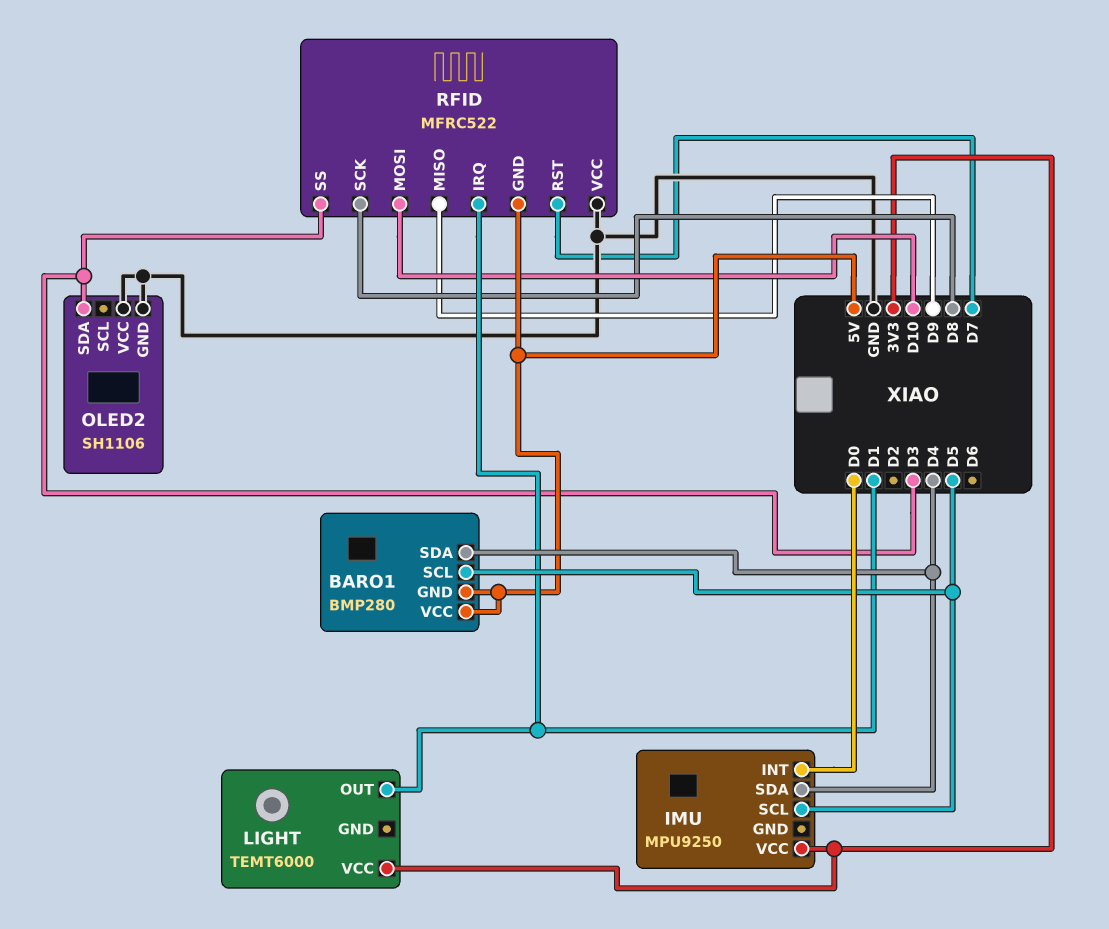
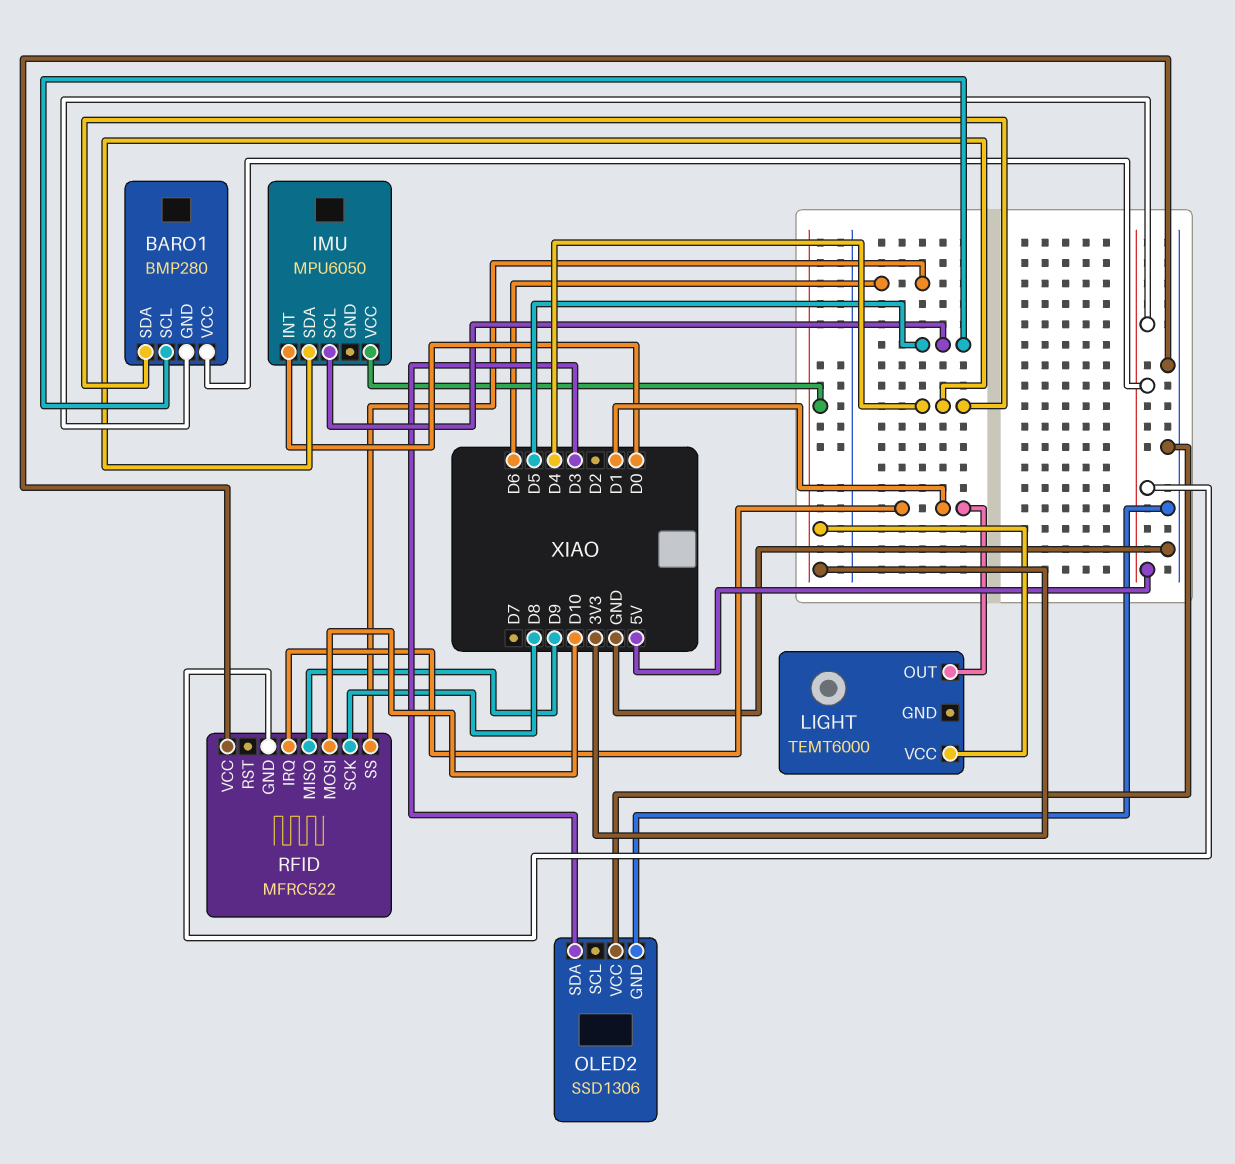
IMU: MPU9250 -> MPU6050
OLED2: SH1106 -> SSD1306
RFID pin RST: D7 -> none
RFID pin SS: D3 -> D6

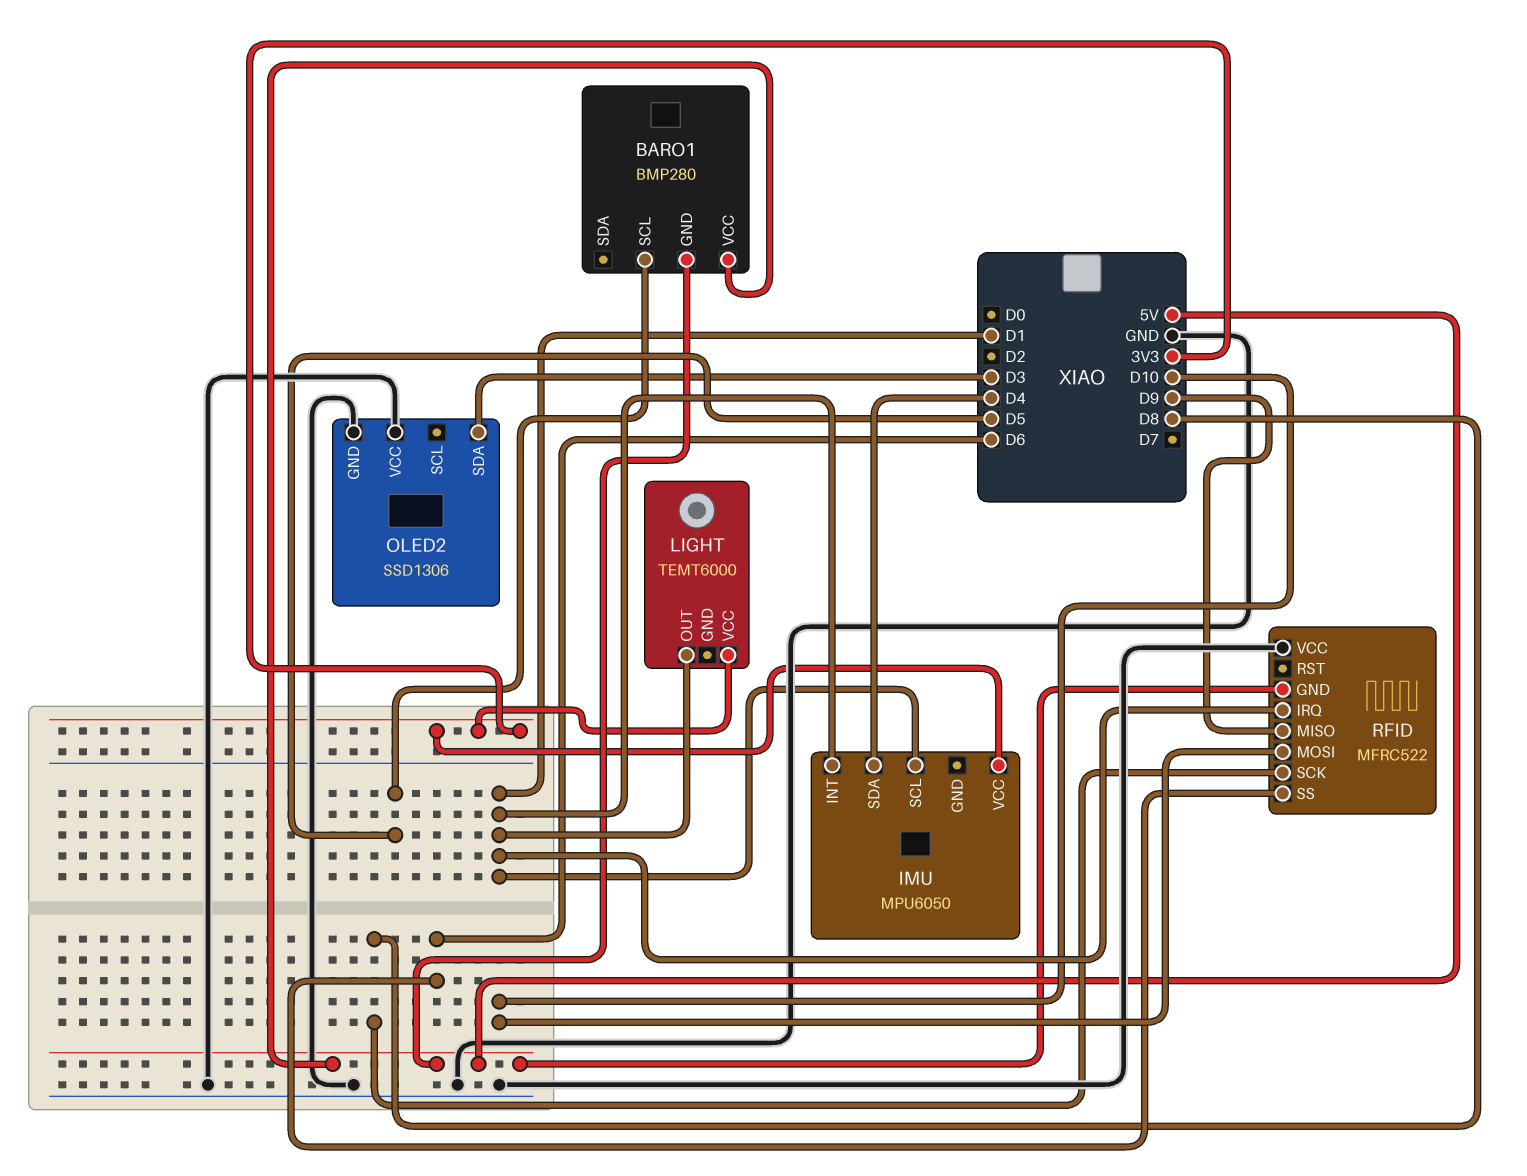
BARO1 pin SDA: D4 -> none
IMU pin INT: D0 -> D1
IMU pin SCL: D5 -> D1

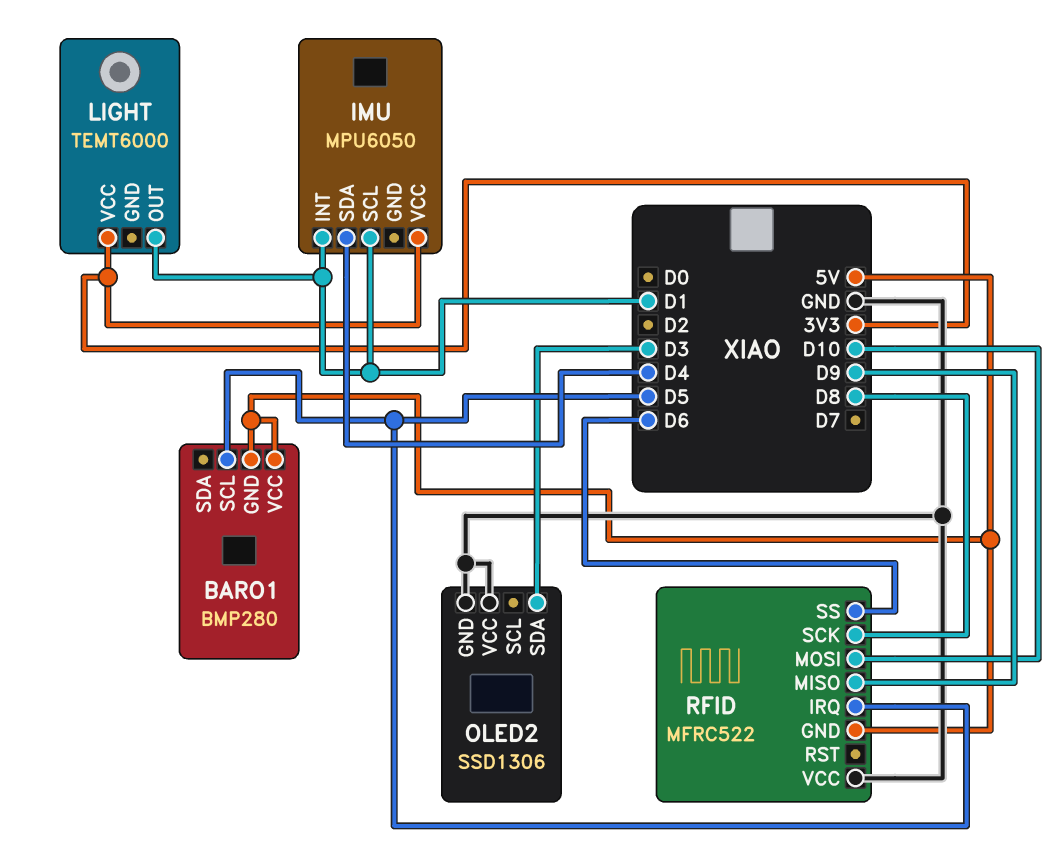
RFID pin IRQ: D1 -> D5

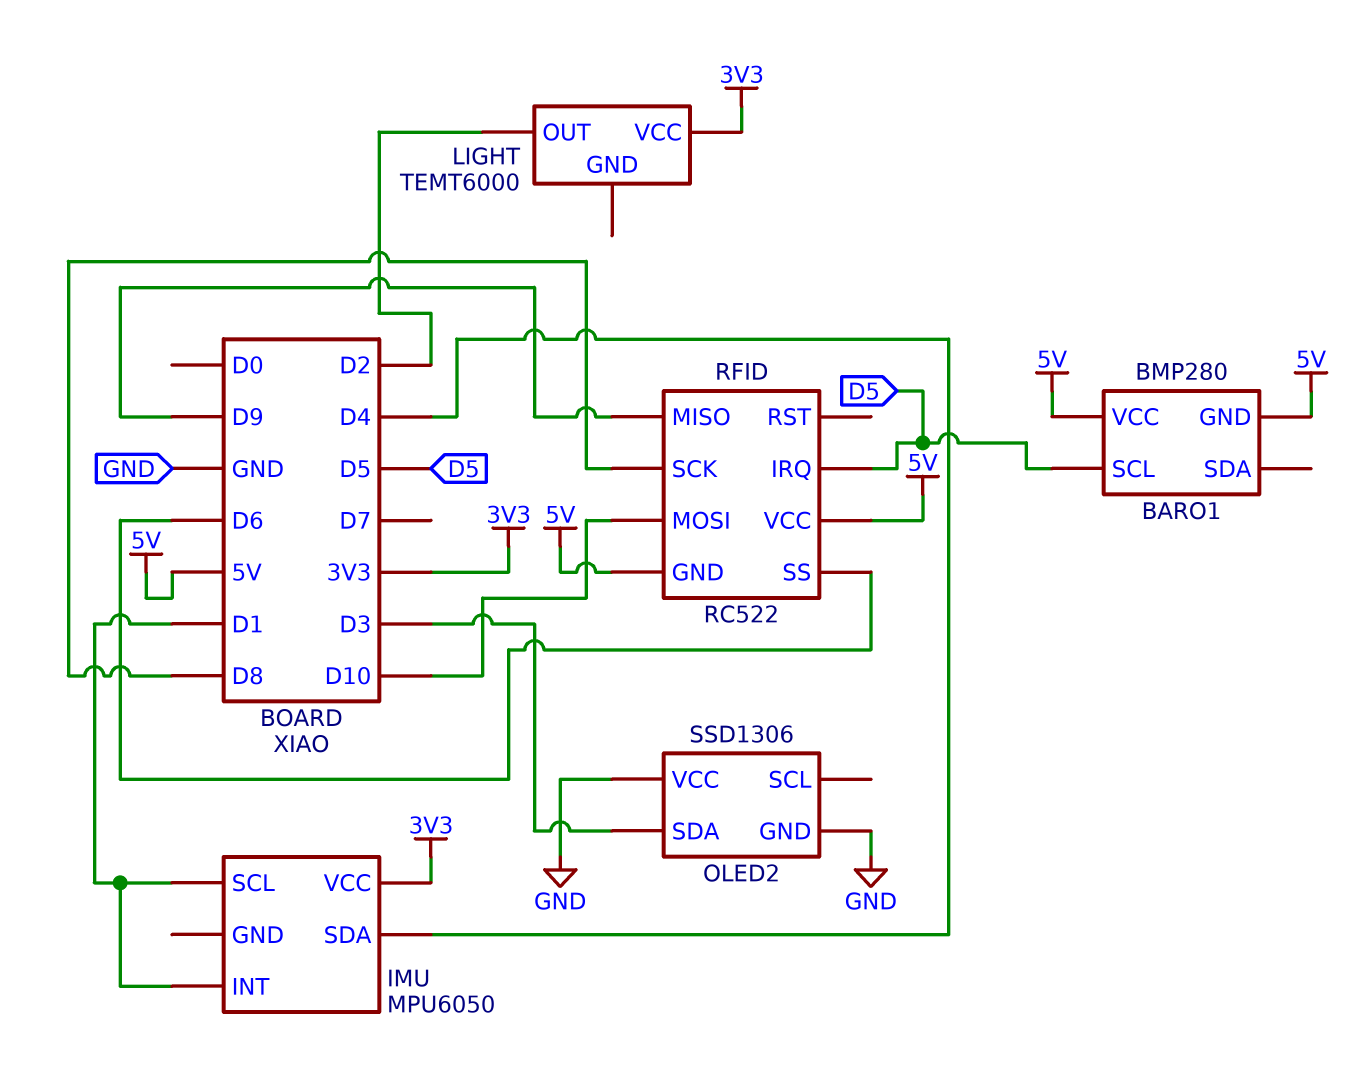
LIGHT pin OUT: D1 -> D2
RFID: MFRC522 -> RC522
RFID pin VCC: GND -> 5V

